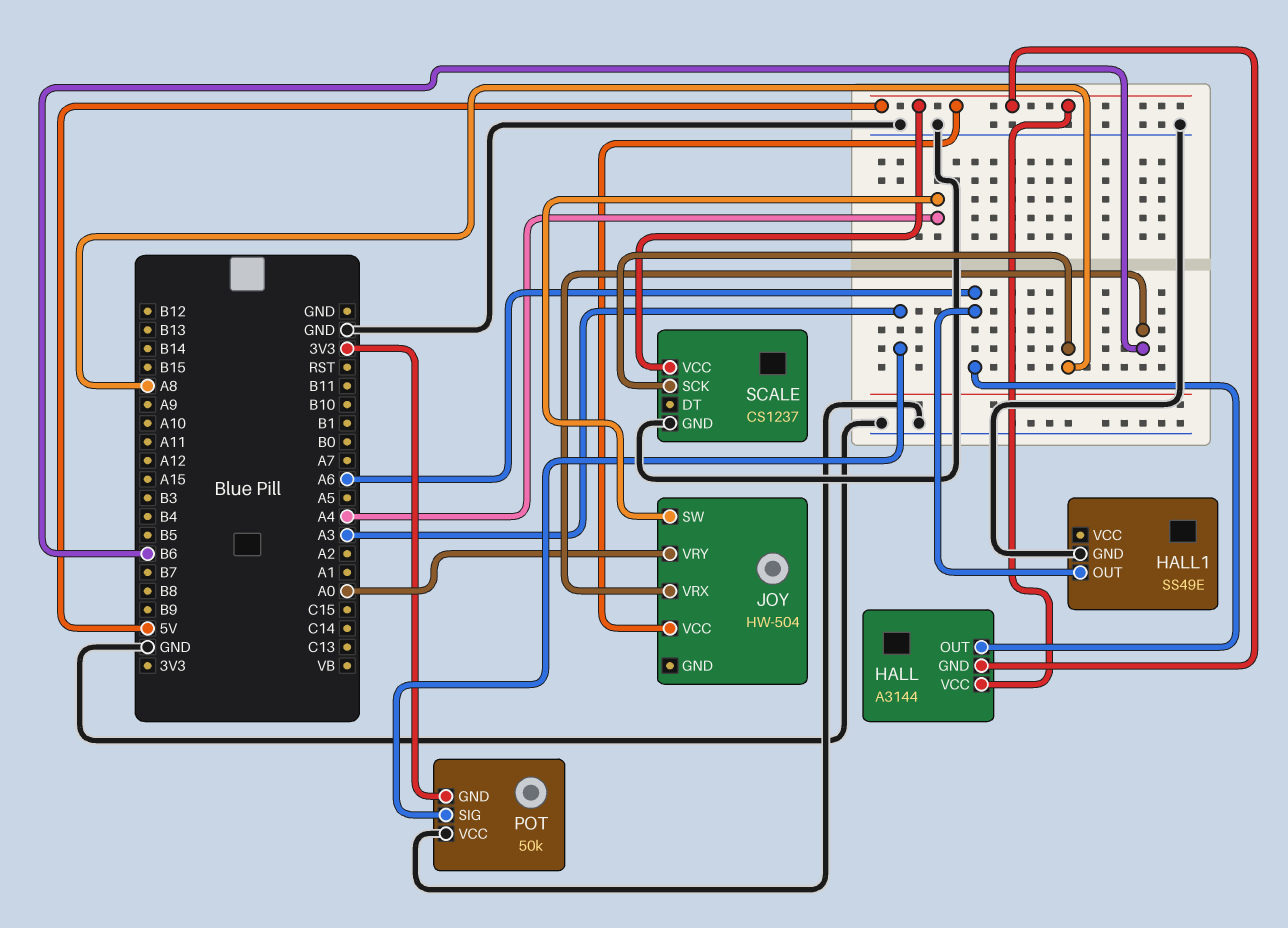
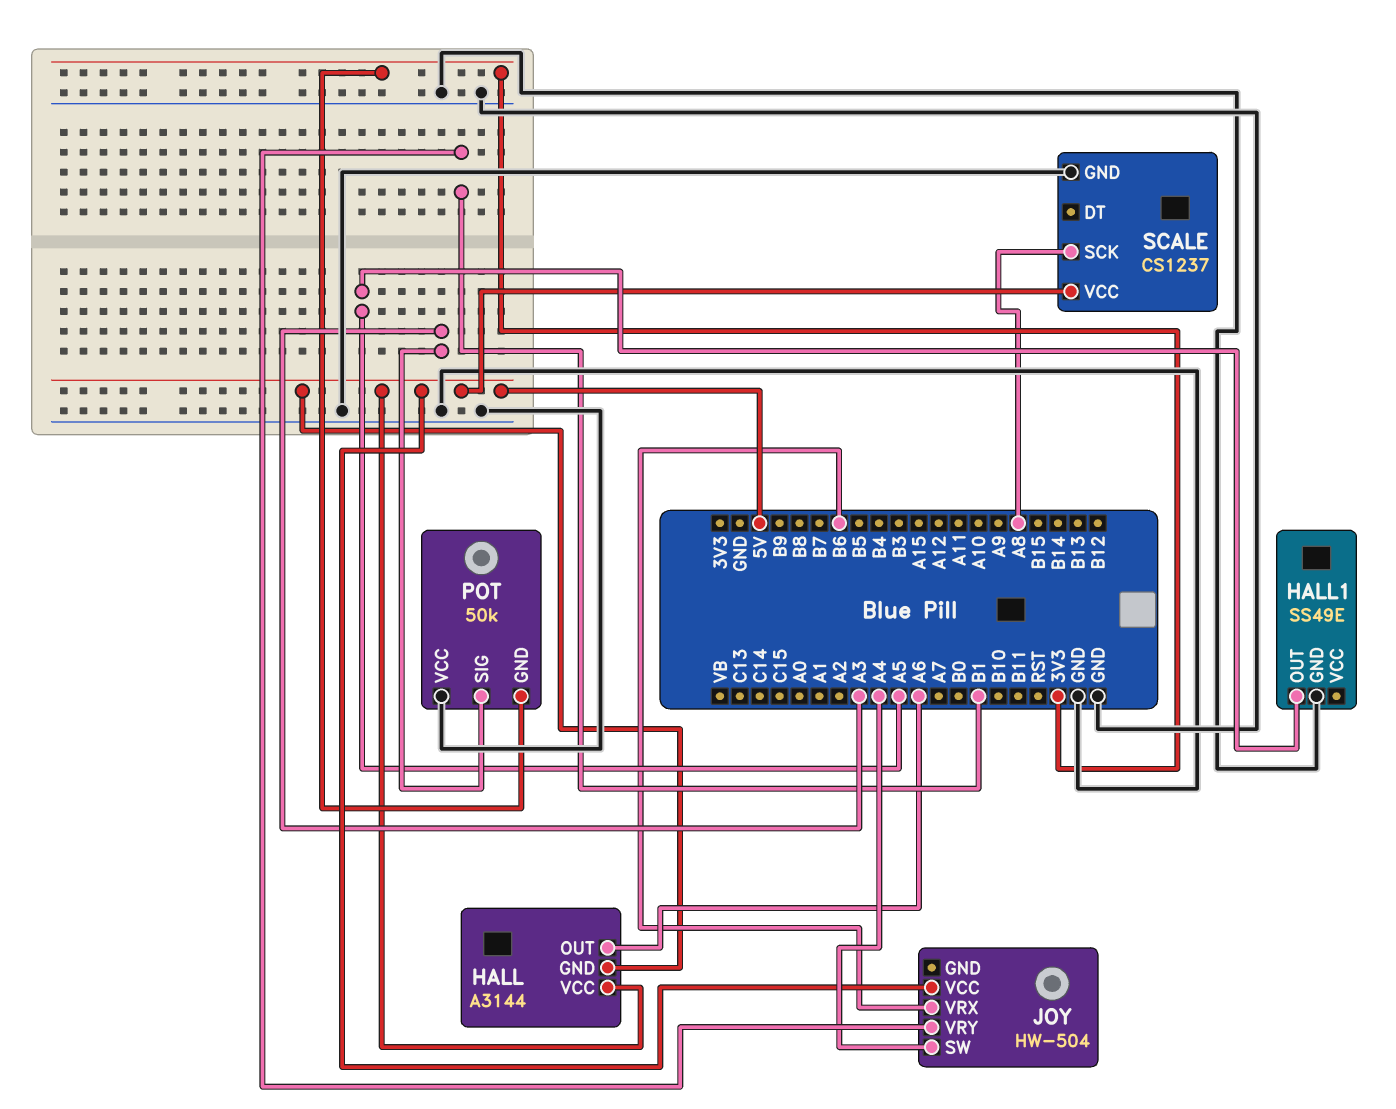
HALL1 pin OUT: A6 -> A5
JOY pin VRY: A0 -> B1

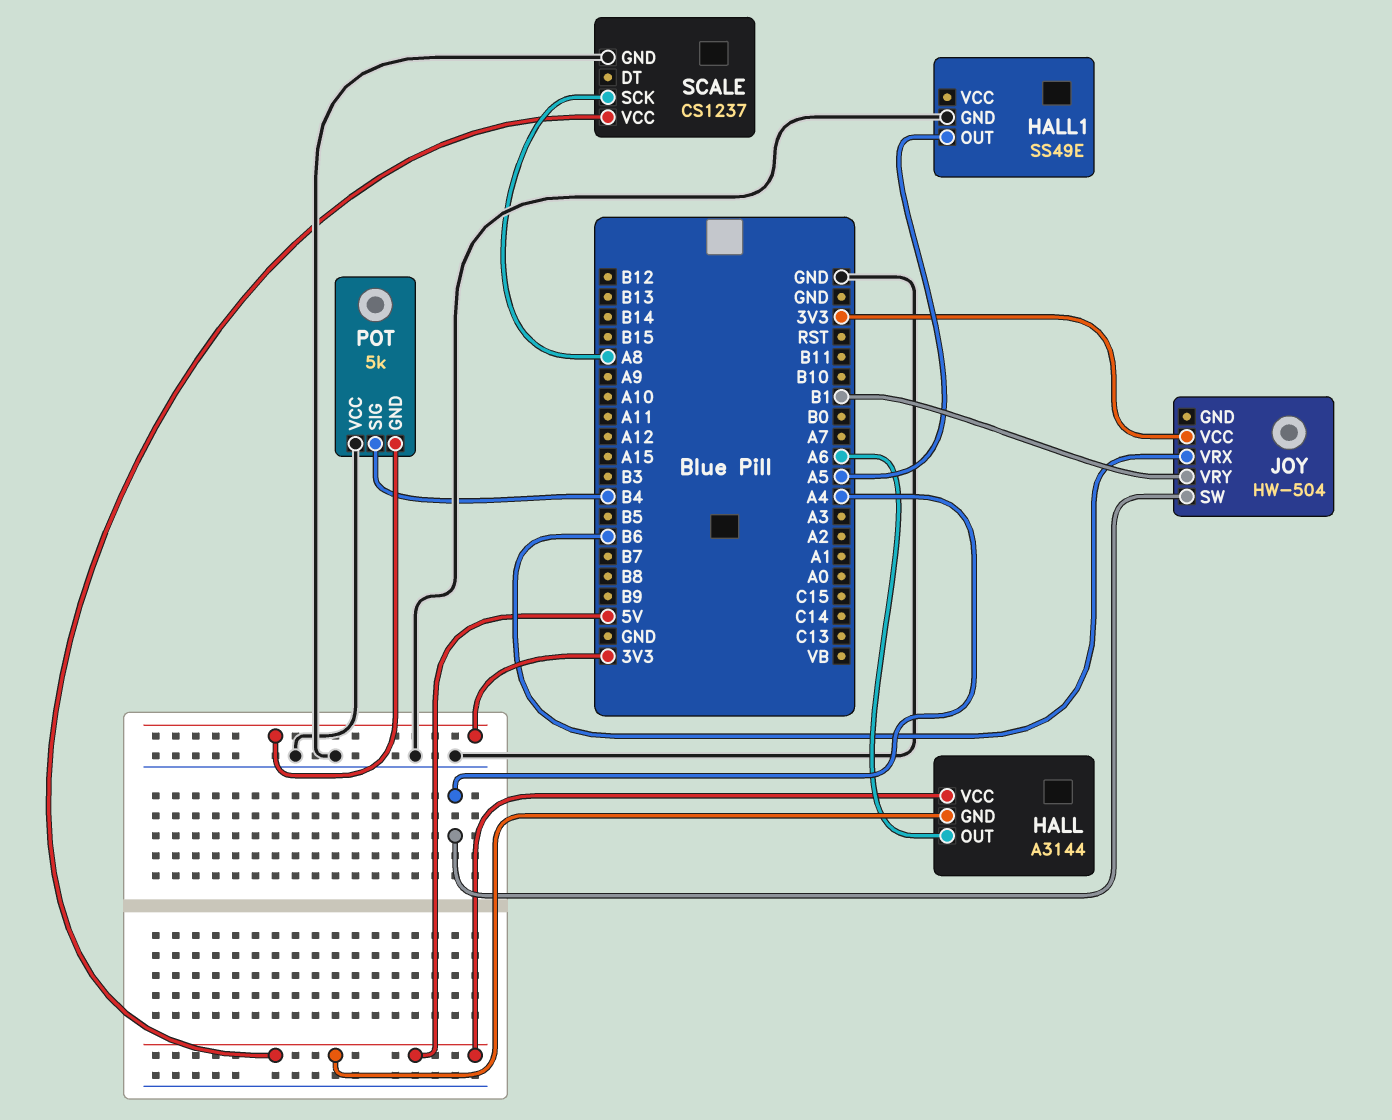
JOY pin VCC: 5V -> 3V3
POT: 50k -> 5k
POT pin SIG: A3 -> B4

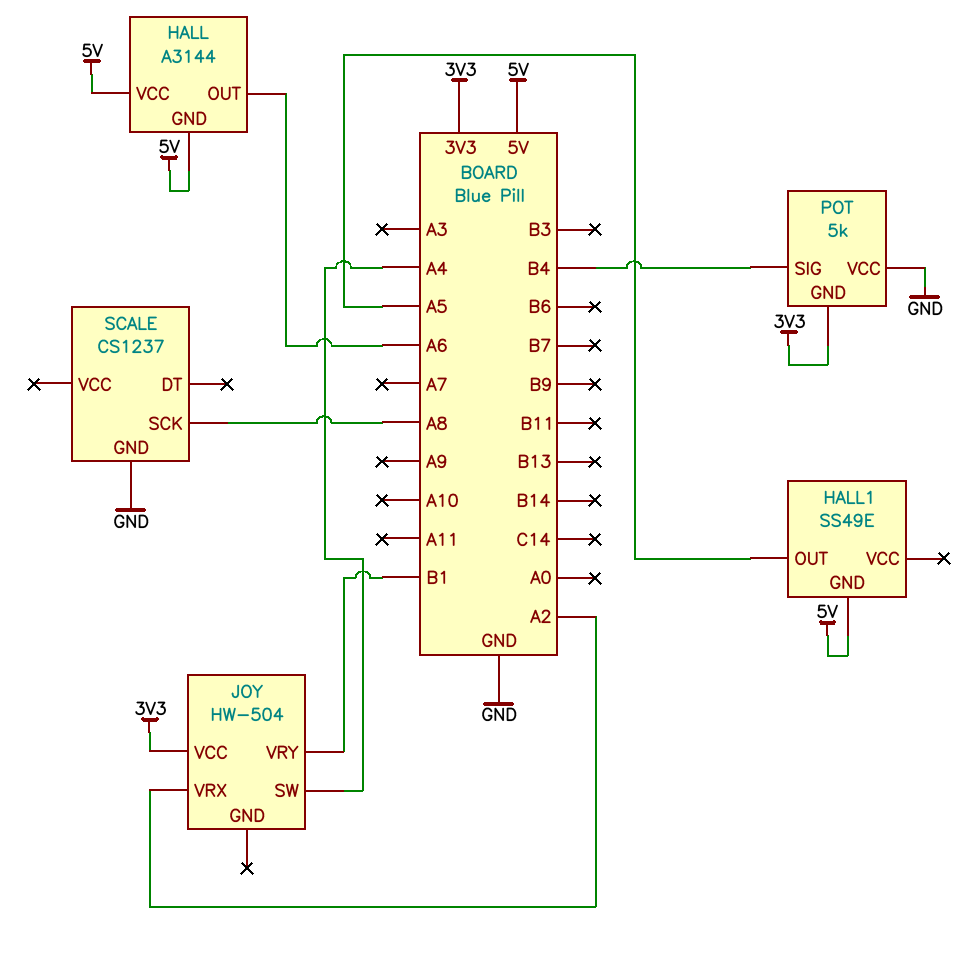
HALL1 pin GND: GND -> 5V
JOY pin VRX: B6 -> A2
SCALE pin VCC: 5V -> none

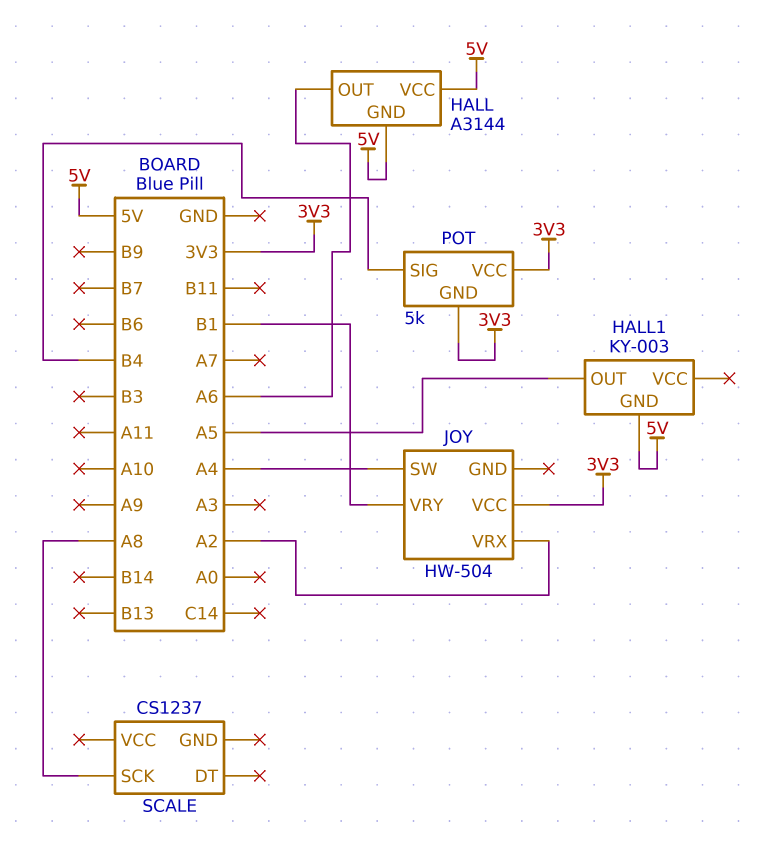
HALL1: SS49E -> KY-003
POT pin VCC: GND -> 3V3
SCALE pin GND: GND -> none

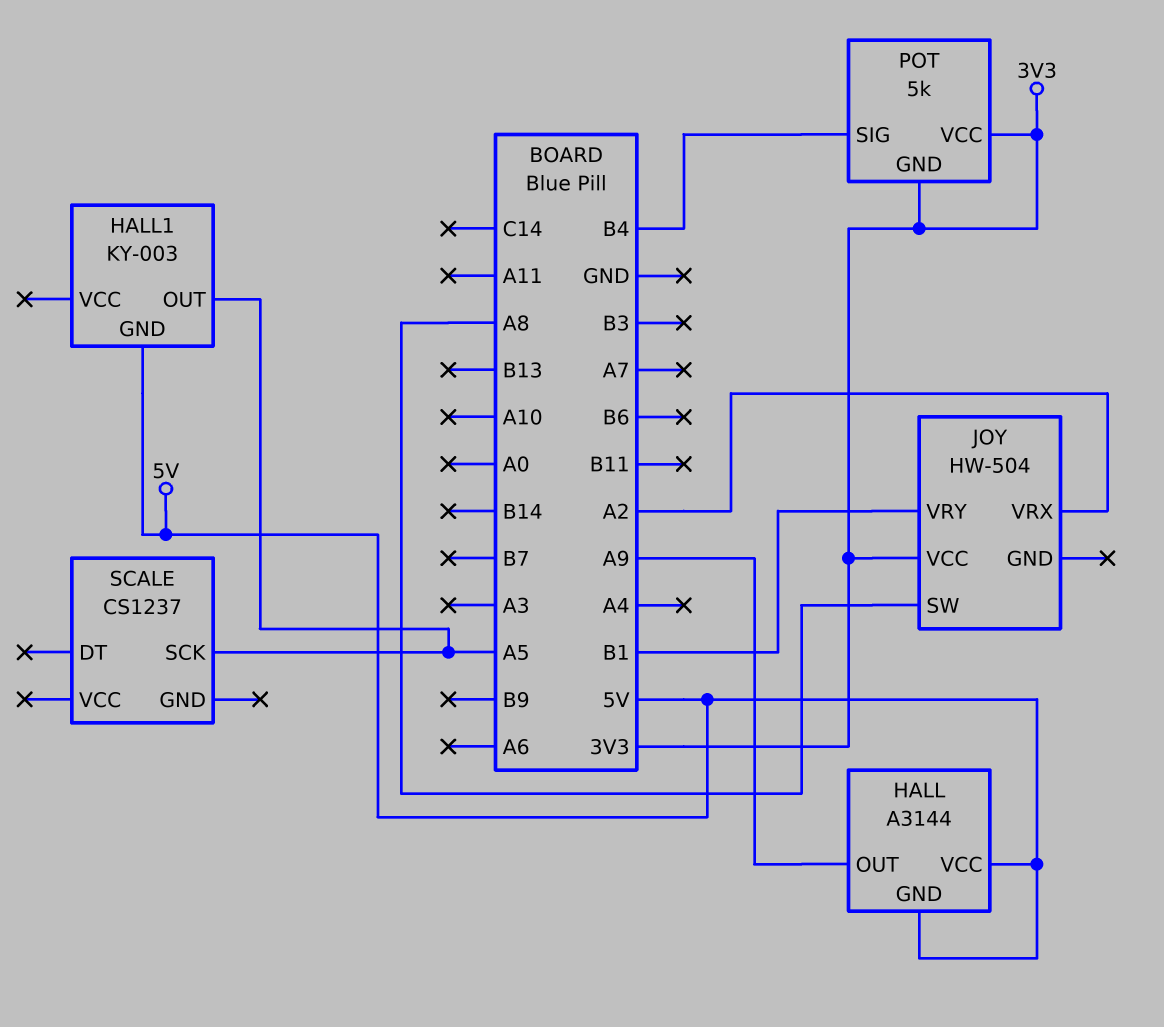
HALL pin OUT: A6 -> A9
JOY pin SW: A4 -> A8
SCALE pin SCK: A8 -> A5

